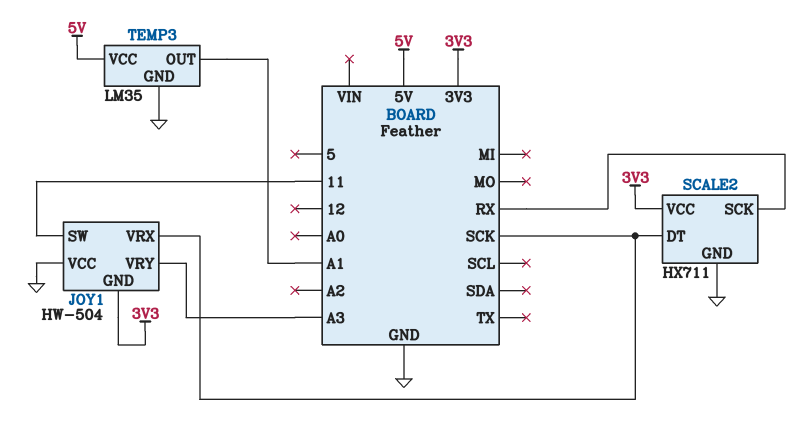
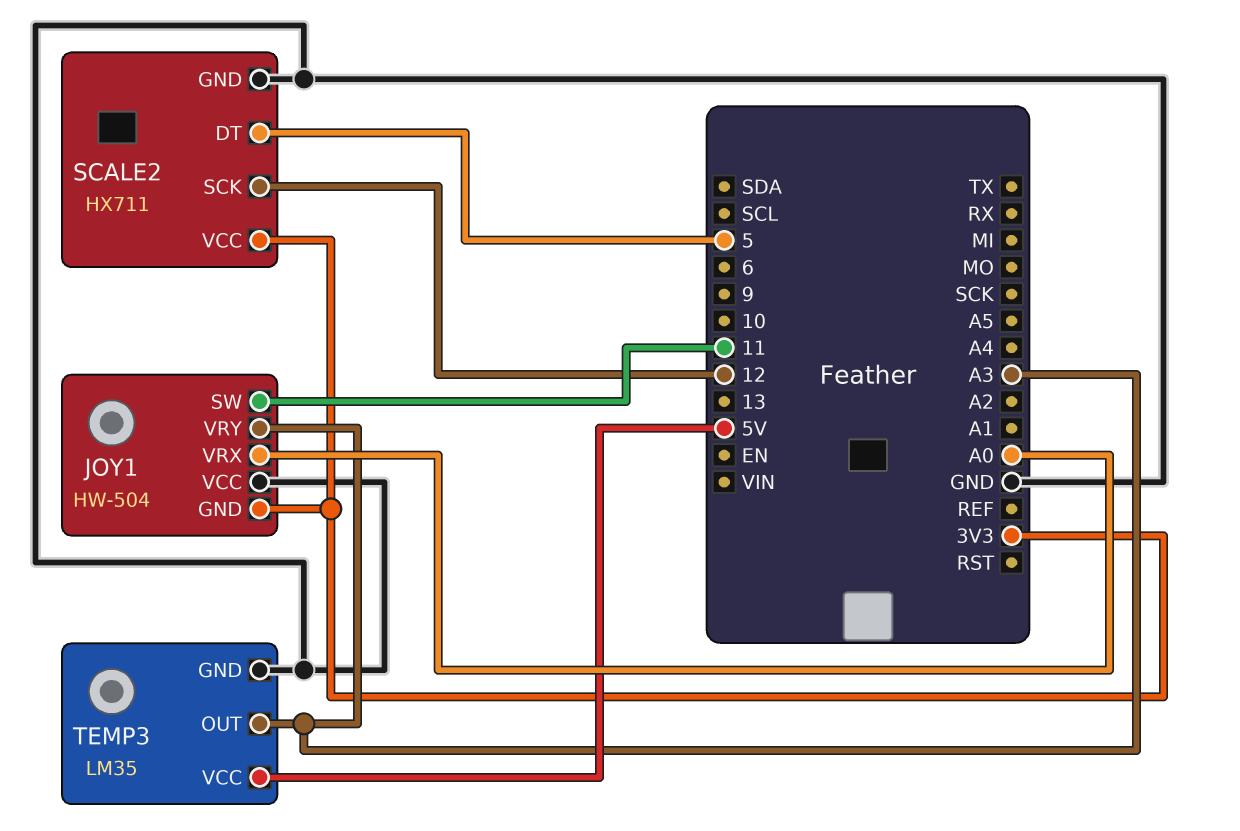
JOY1 pin VRX: SCK -> A0
SCALE2 pin DT: SCK -> 5
SCALE2 pin SCK: RX -> 12
TEMP3 pin OUT: A1 -> A3

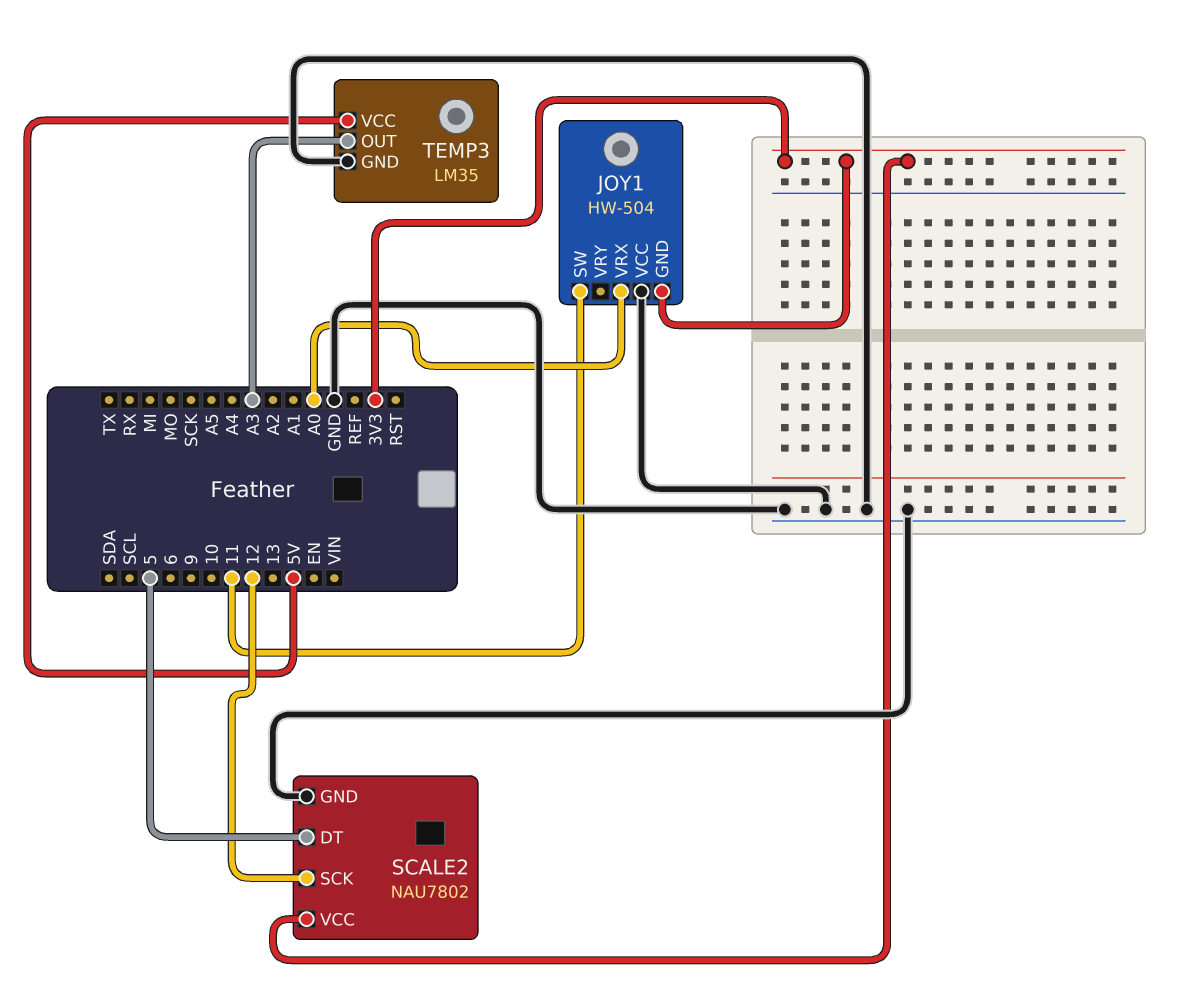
JOY1 pin VRY: A3 -> none
SCALE2: HX711 -> NAU7802

